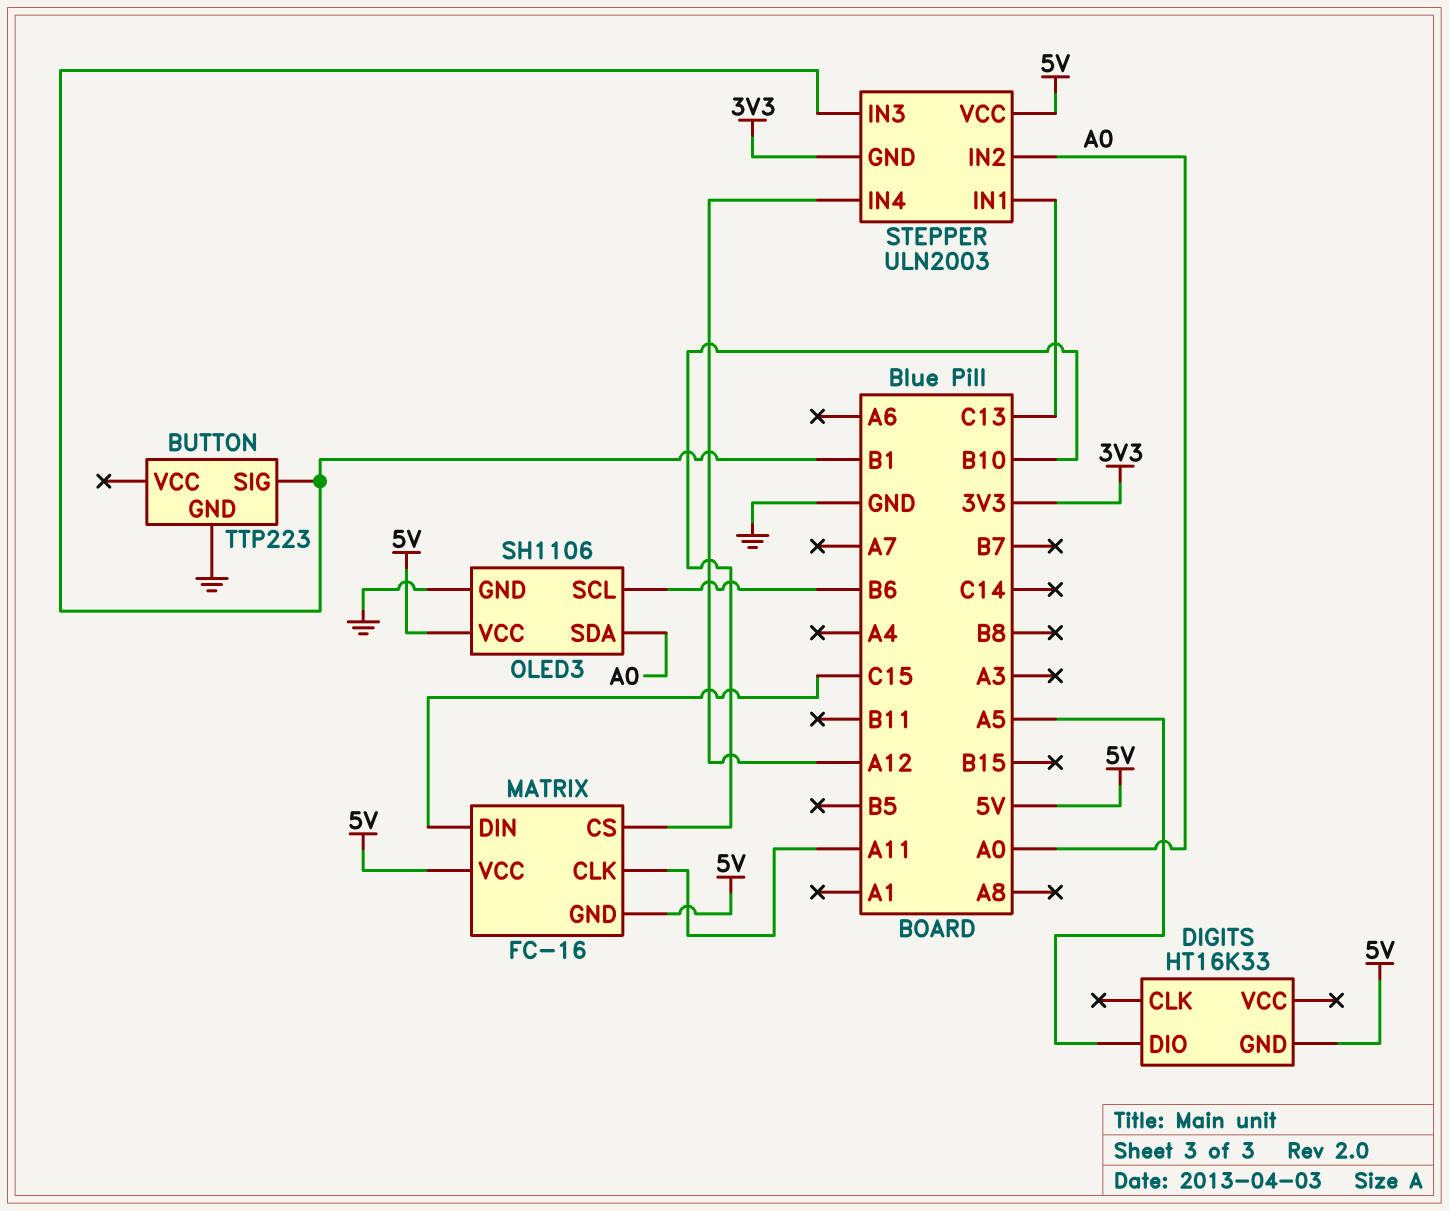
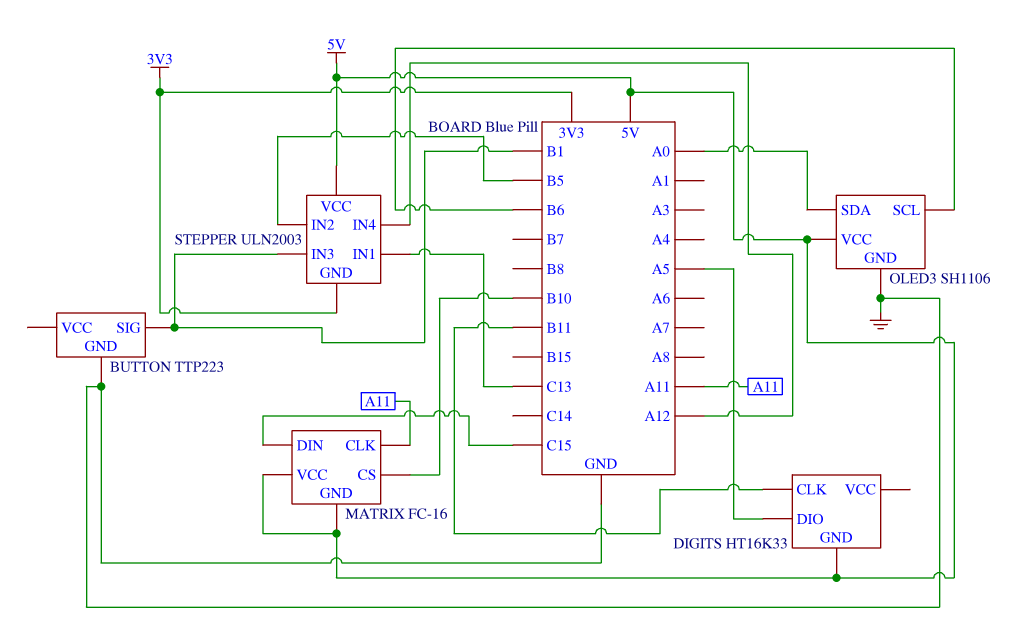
DIGITS pin CLK: none -> B11
STEPPER pin IN2: A0 -> B5

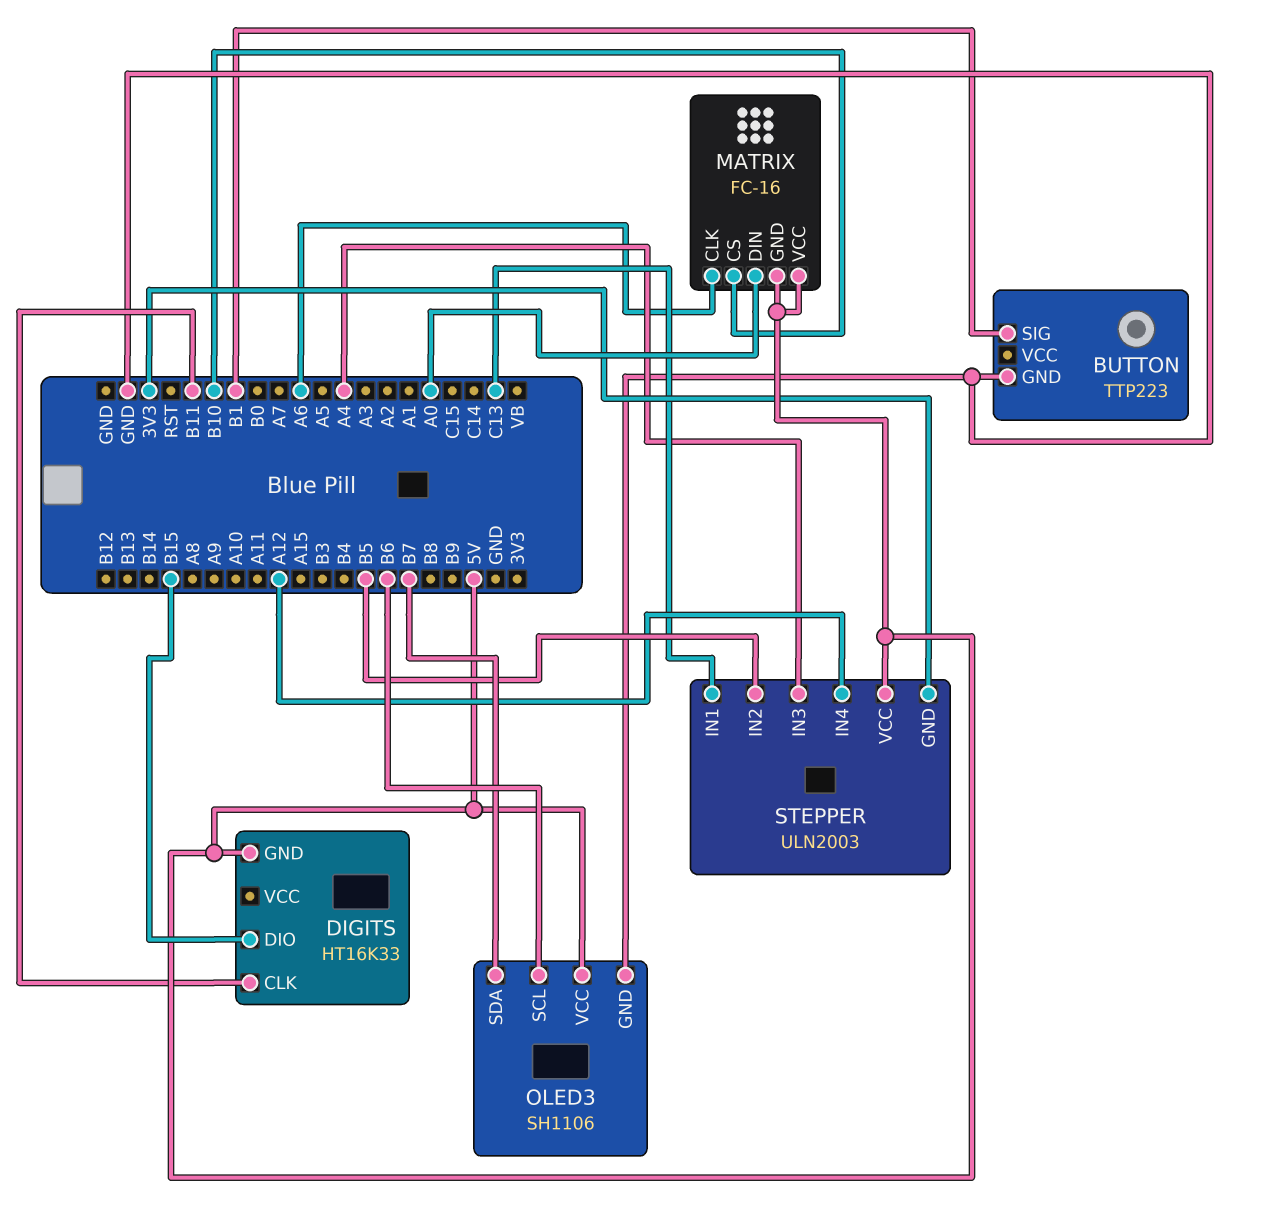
DIGITS pin DIO: A5 -> B15
MATRIX pin CLK: A11 -> A6
MATRIX pin DIN: C15 -> A0
OLED3 pin SDA: A0 -> B7
STEPPER pin IN3: B1 -> A4

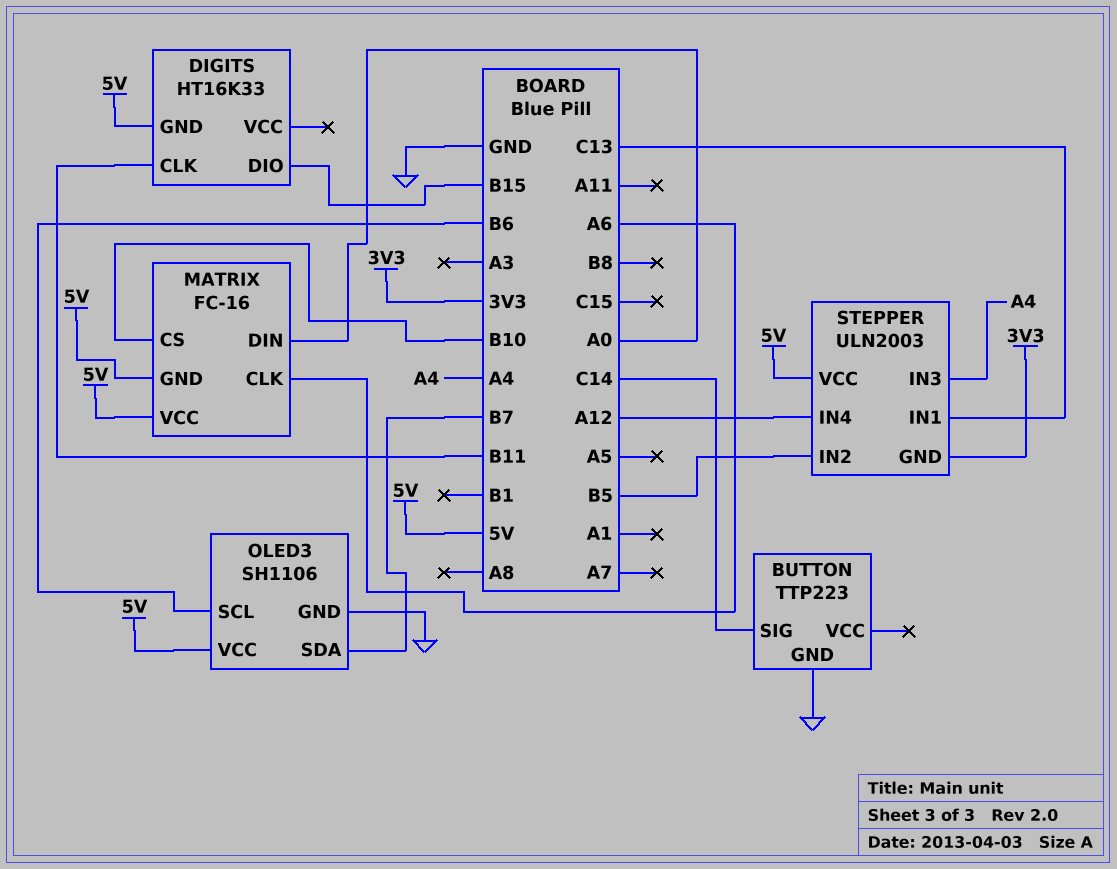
BUTTON pin SIG: B1 -> C14

